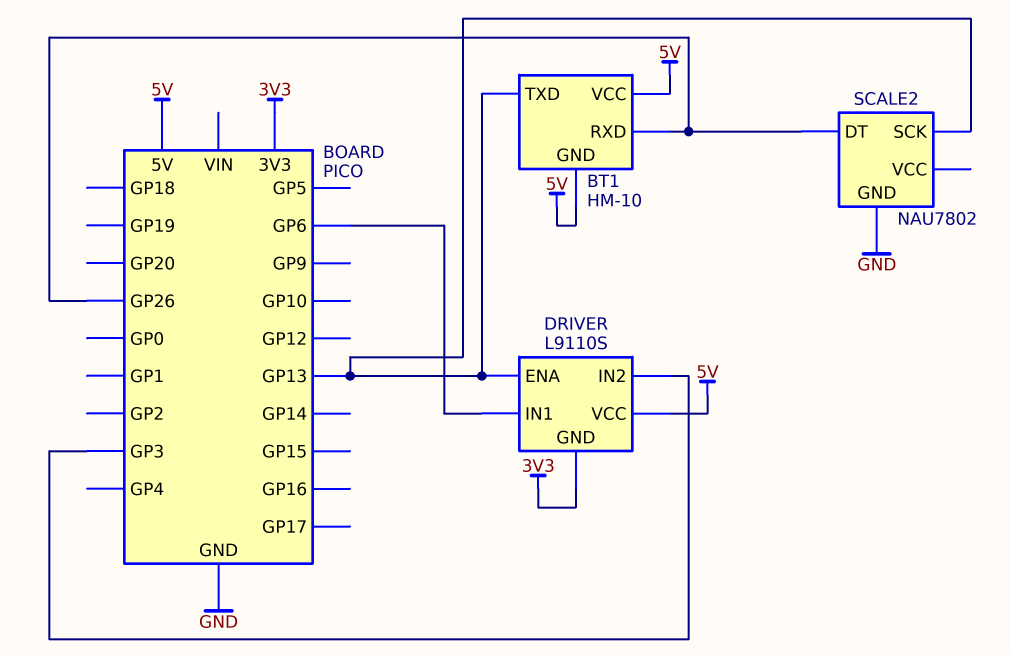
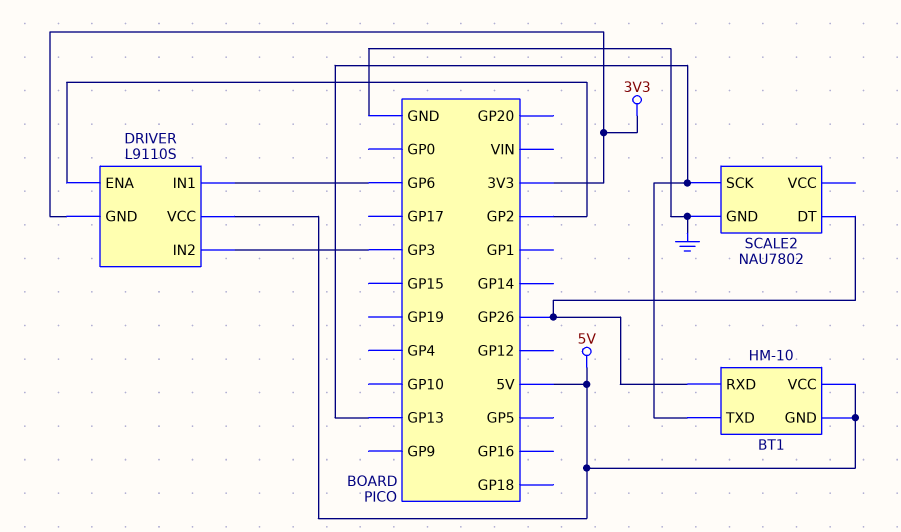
DRIVER pin ENA: GP13 -> GP2

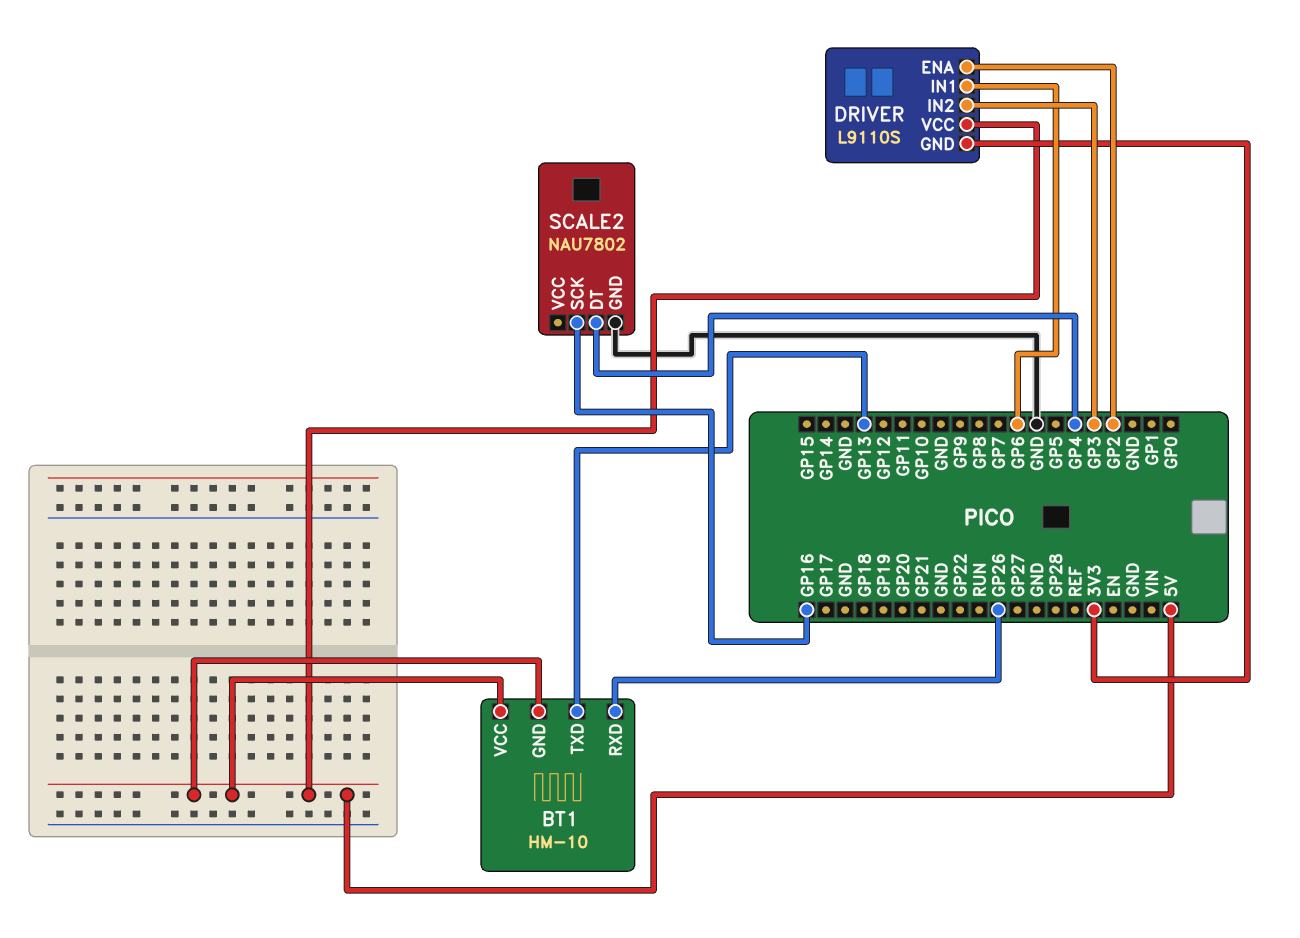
SCALE2 pin DT: GP26 -> GP4
SCALE2 pin SCK: GP13 -> GP16

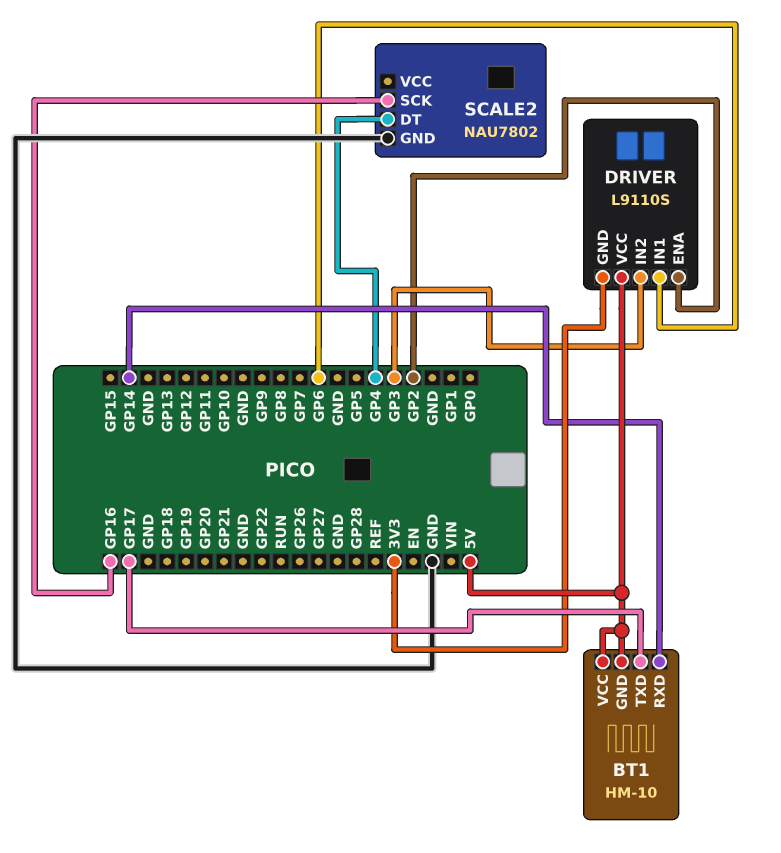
BT1 pin RXD: GP26 -> GP14
BT1 pin TXD: GP13 -> GP17

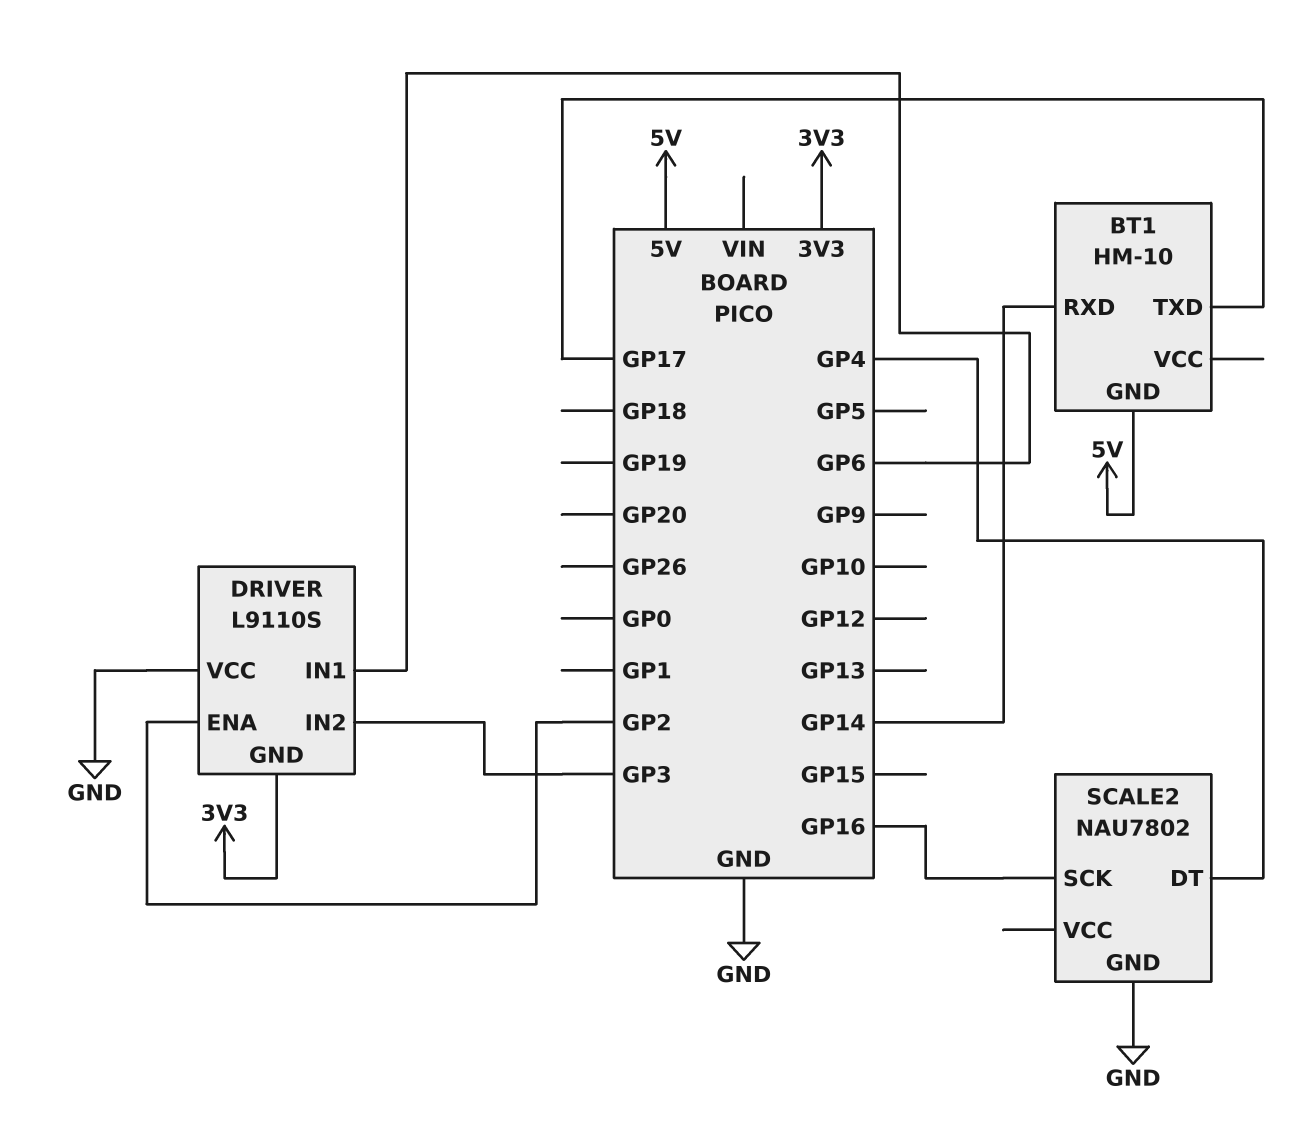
BT1 pin VCC: 5V -> none
DRIVER pin VCC: 5V -> GND

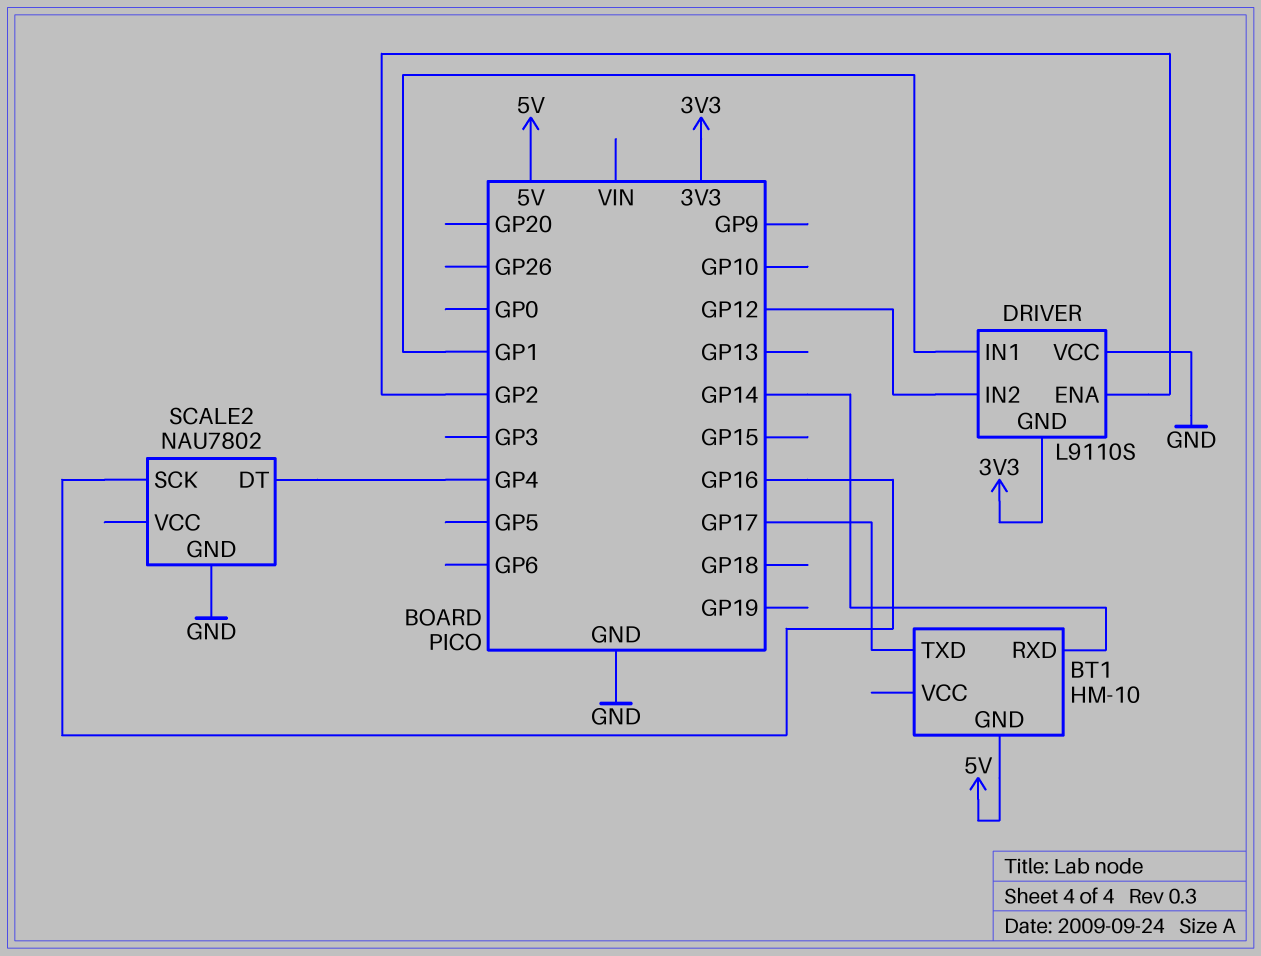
DRIVER pin IN1: GP6 -> GP1
DRIVER pin IN2: GP3 -> GP12

